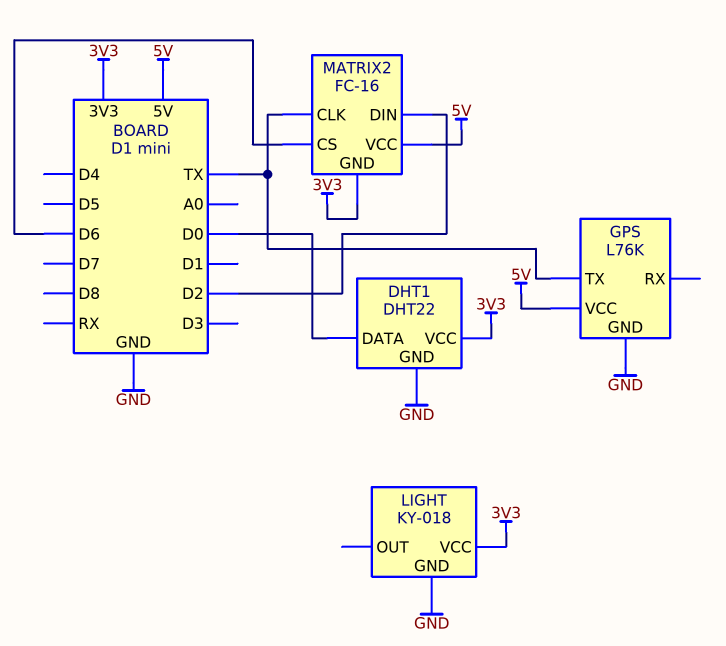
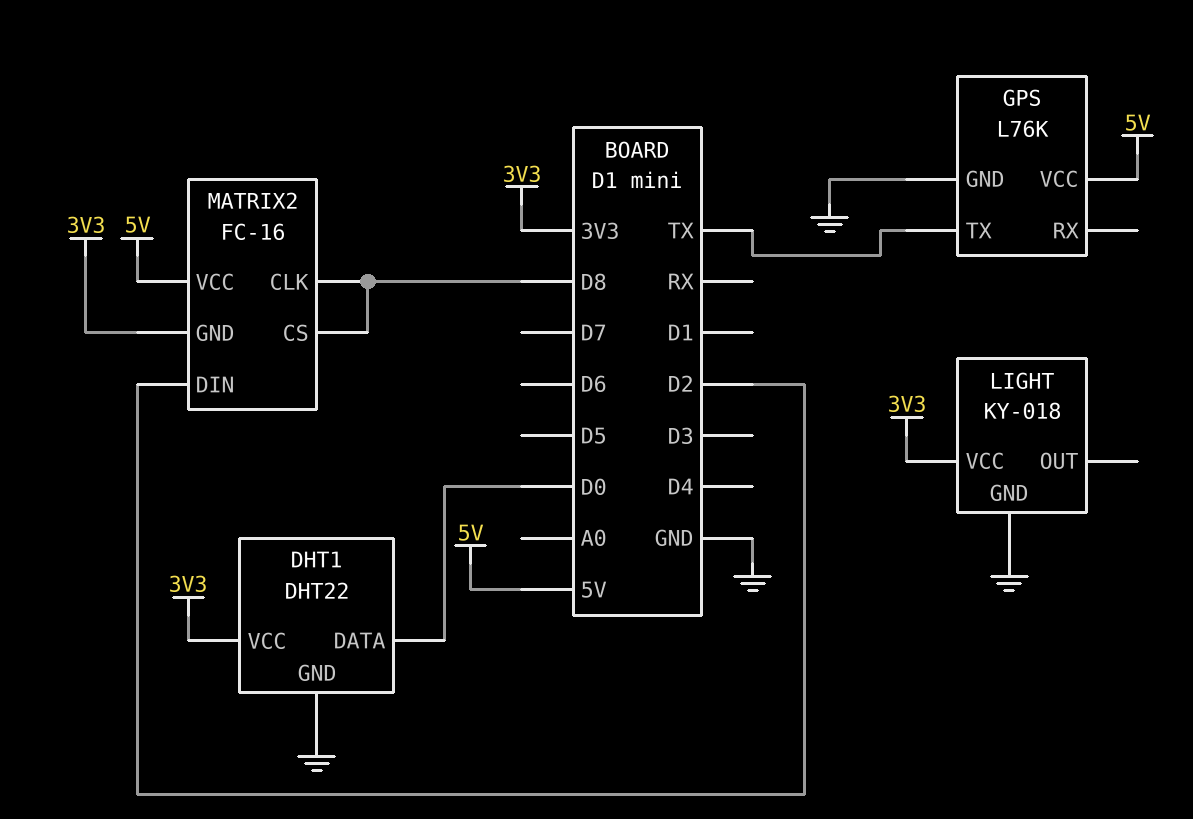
MATRIX2 pin CLK: TX -> D8
MATRIX2 pin CS: D6 -> D8

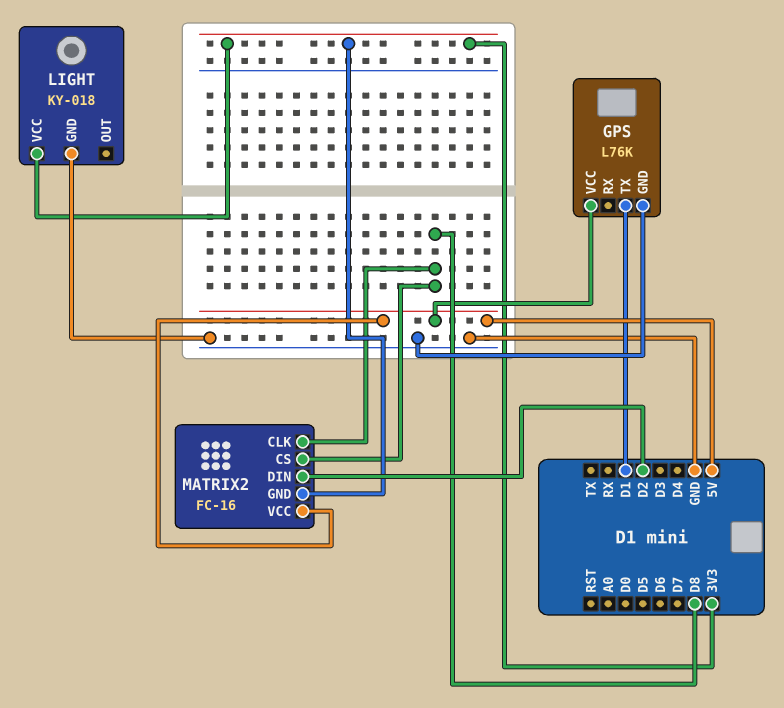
DHT1: DHT22 -> none
DHT1 pin DATA: D0 -> none
DHT1 pin GND: GND -> none
DHT1 pin VCC: 3V3 -> none
GPS pin TX: TX -> D1

